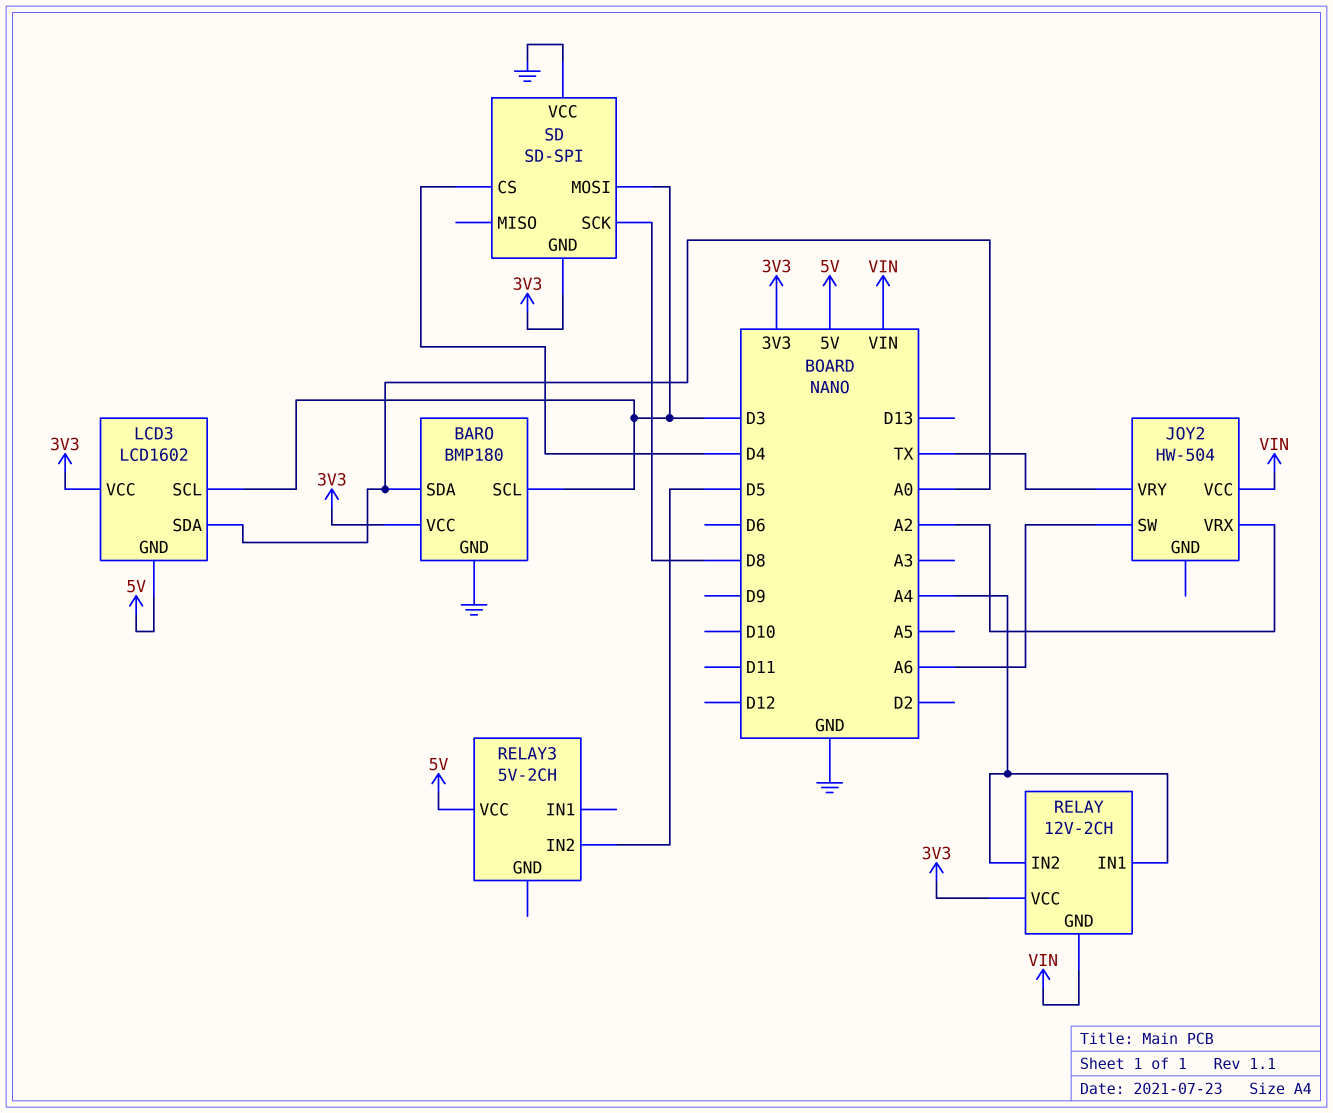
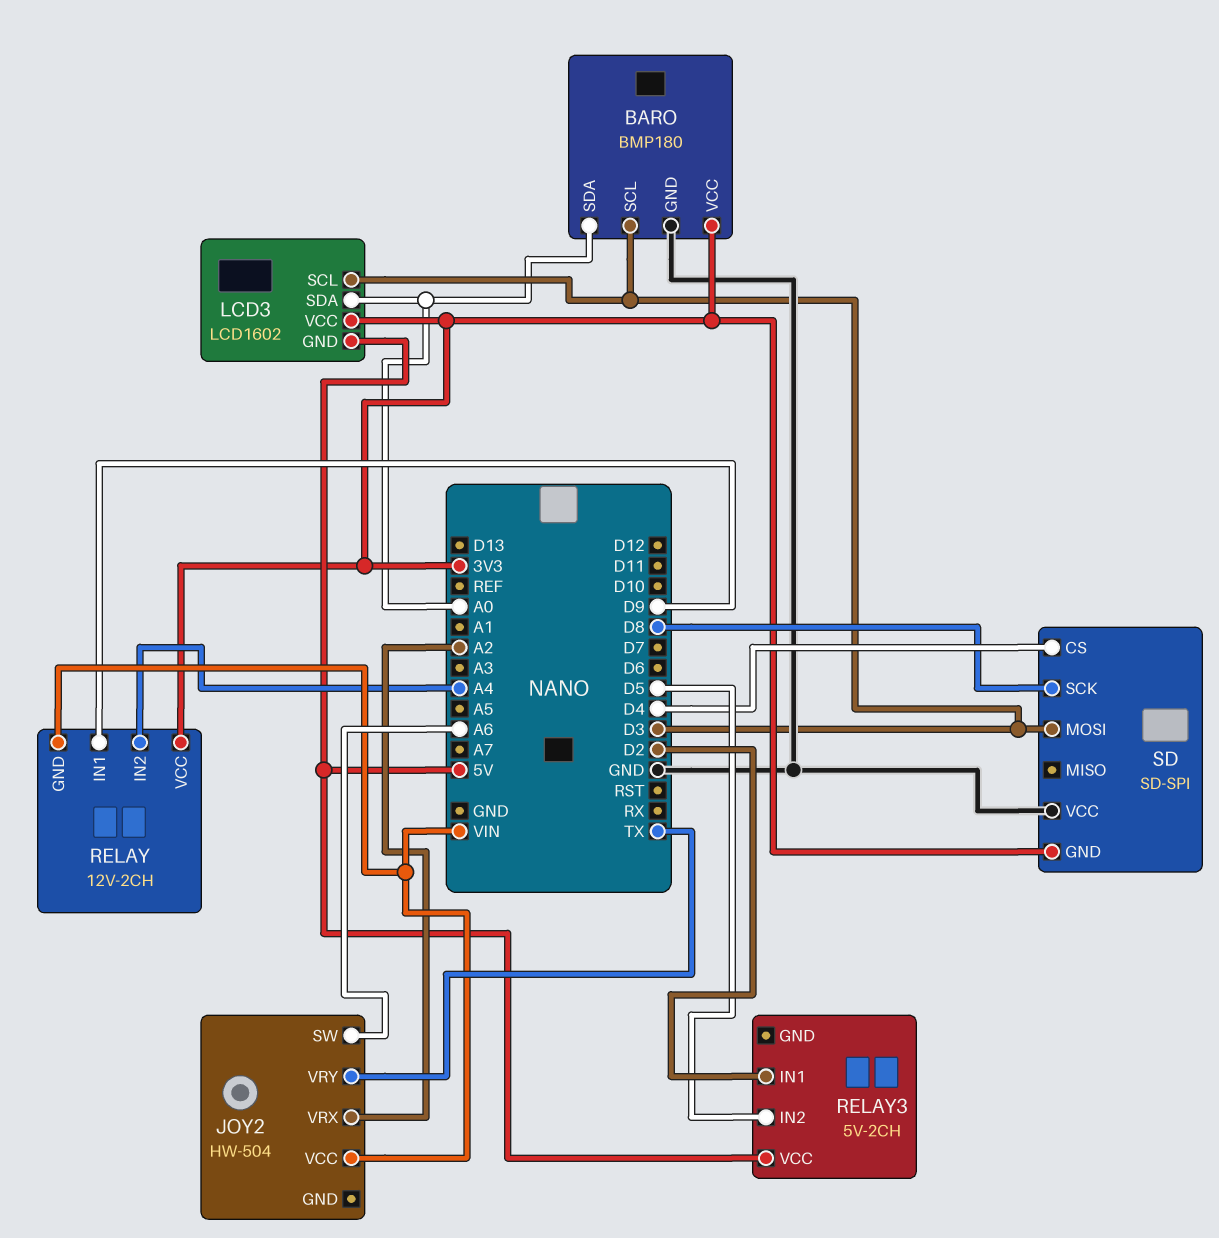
RELAY pin IN1: A4 -> D9
RELAY3 pin IN1: none -> D2

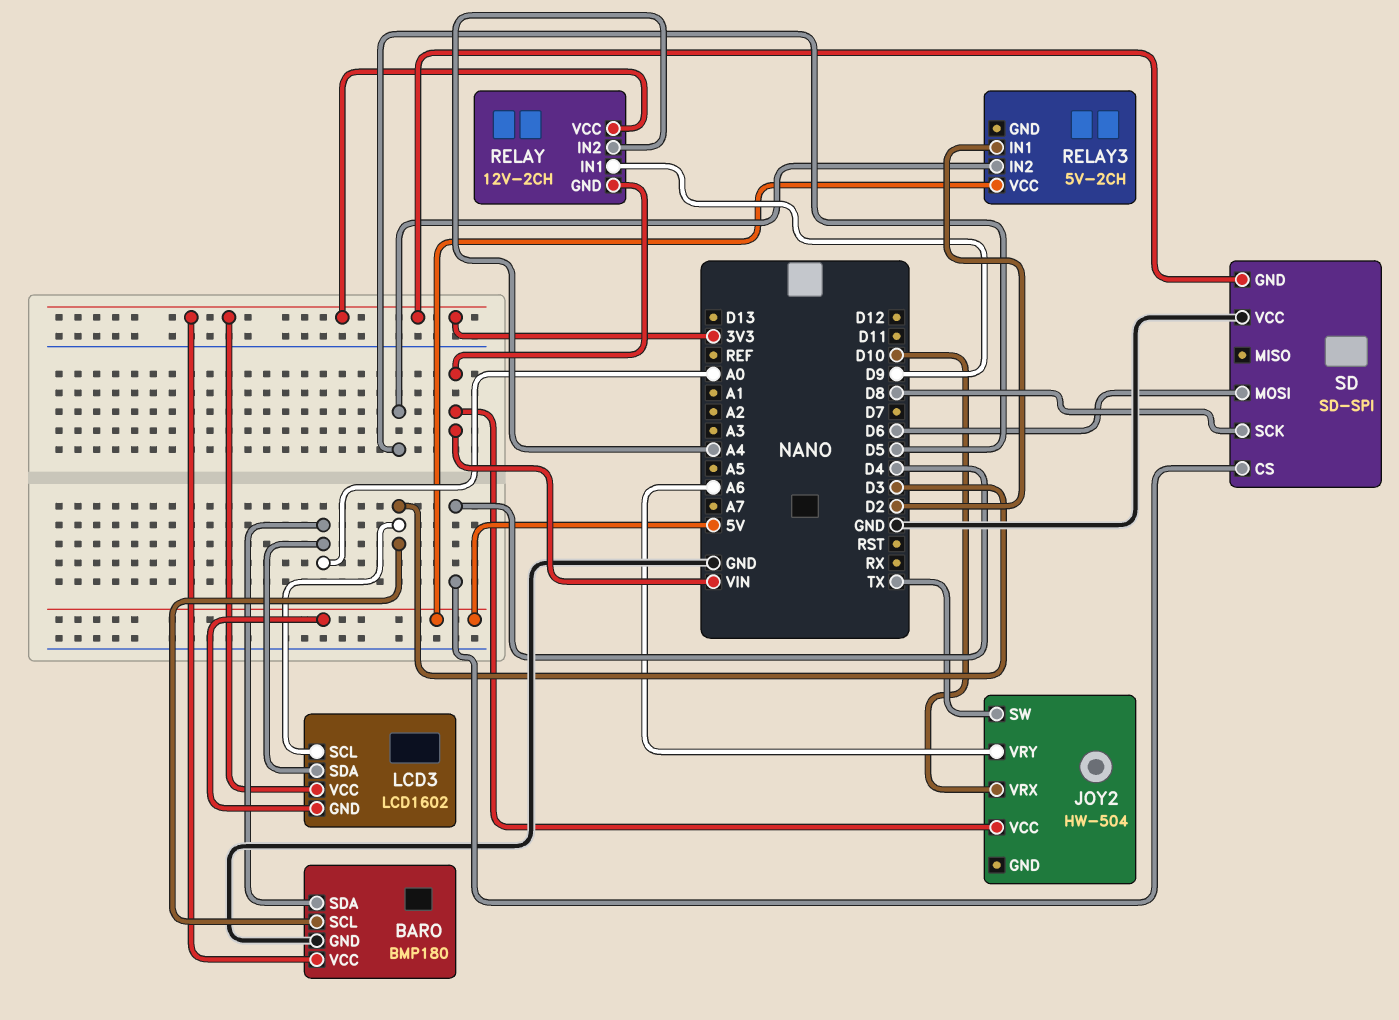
JOY2 pin SW: A6 -> TX
JOY2 pin VRX: A2 -> D10
JOY2 pin VRY: TX -> A6
SD pin MOSI: D3 -> D6

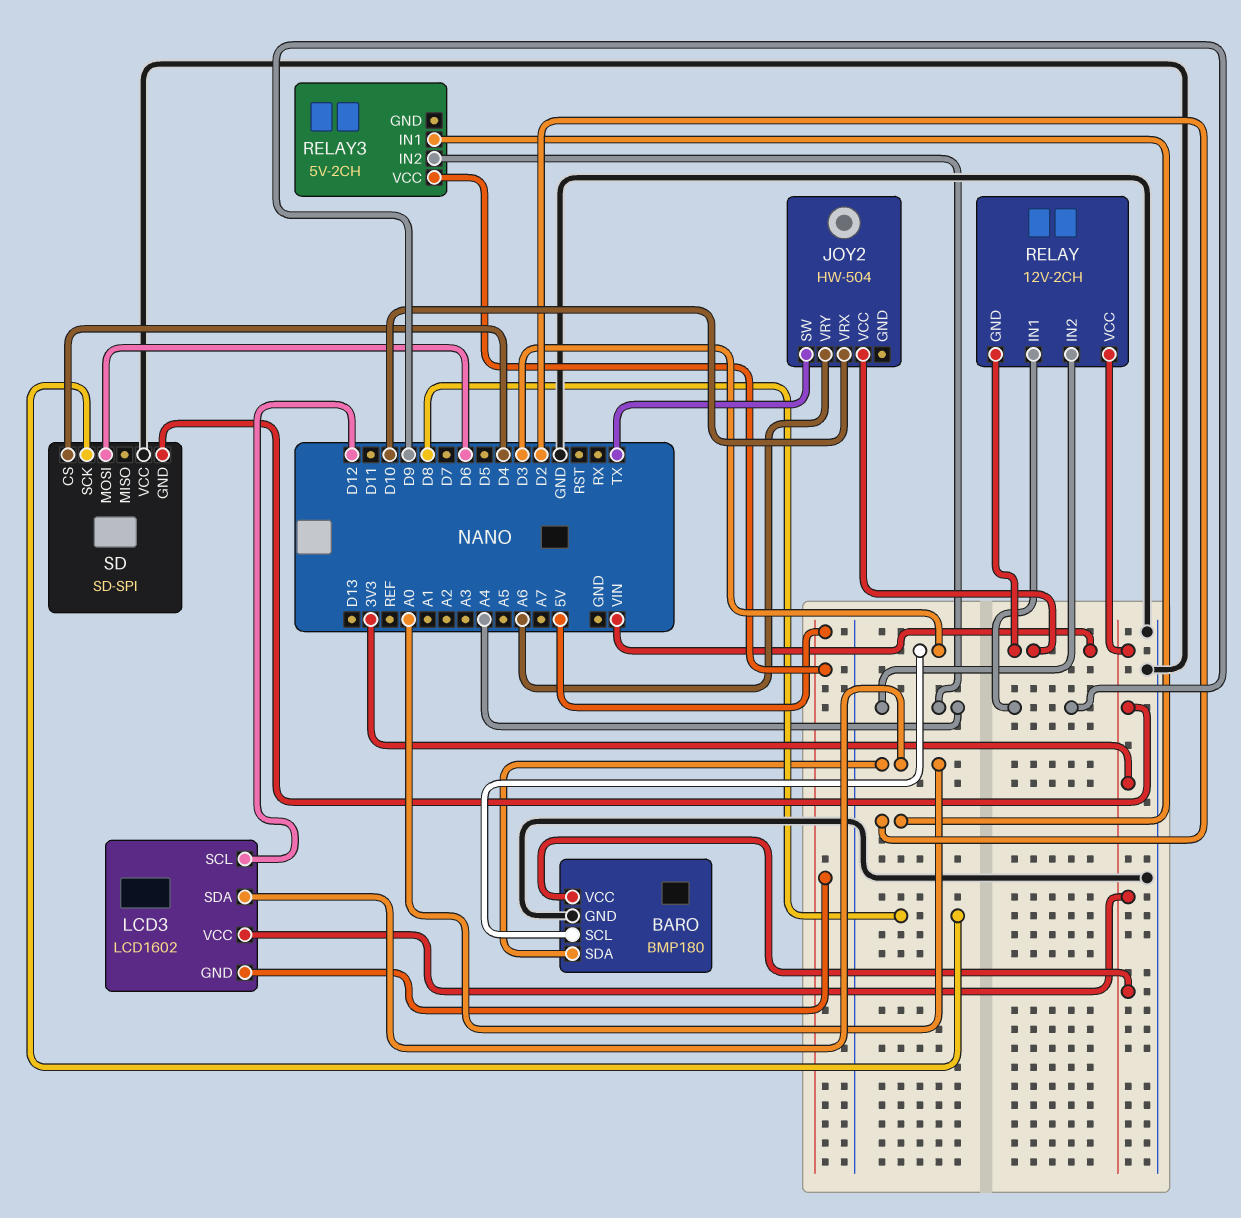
LCD3 pin SCL: D3 -> D12
RELAY3 pin IN2: D5 -> A4

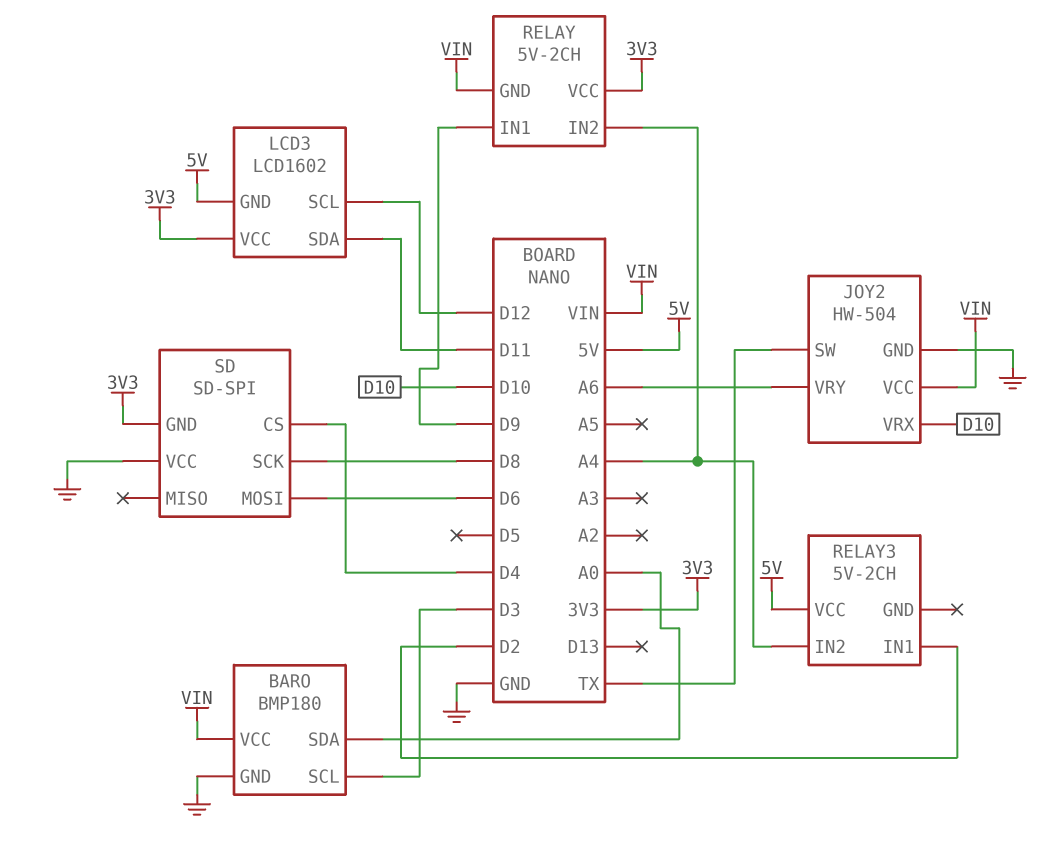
BARO pin VCC: 3V3 -> VIN
JOY2 pin GND: none -> GND
LCD3 pin SDA: A0 -> D11
RELAY: 12V-2CH -> 5V-2CH

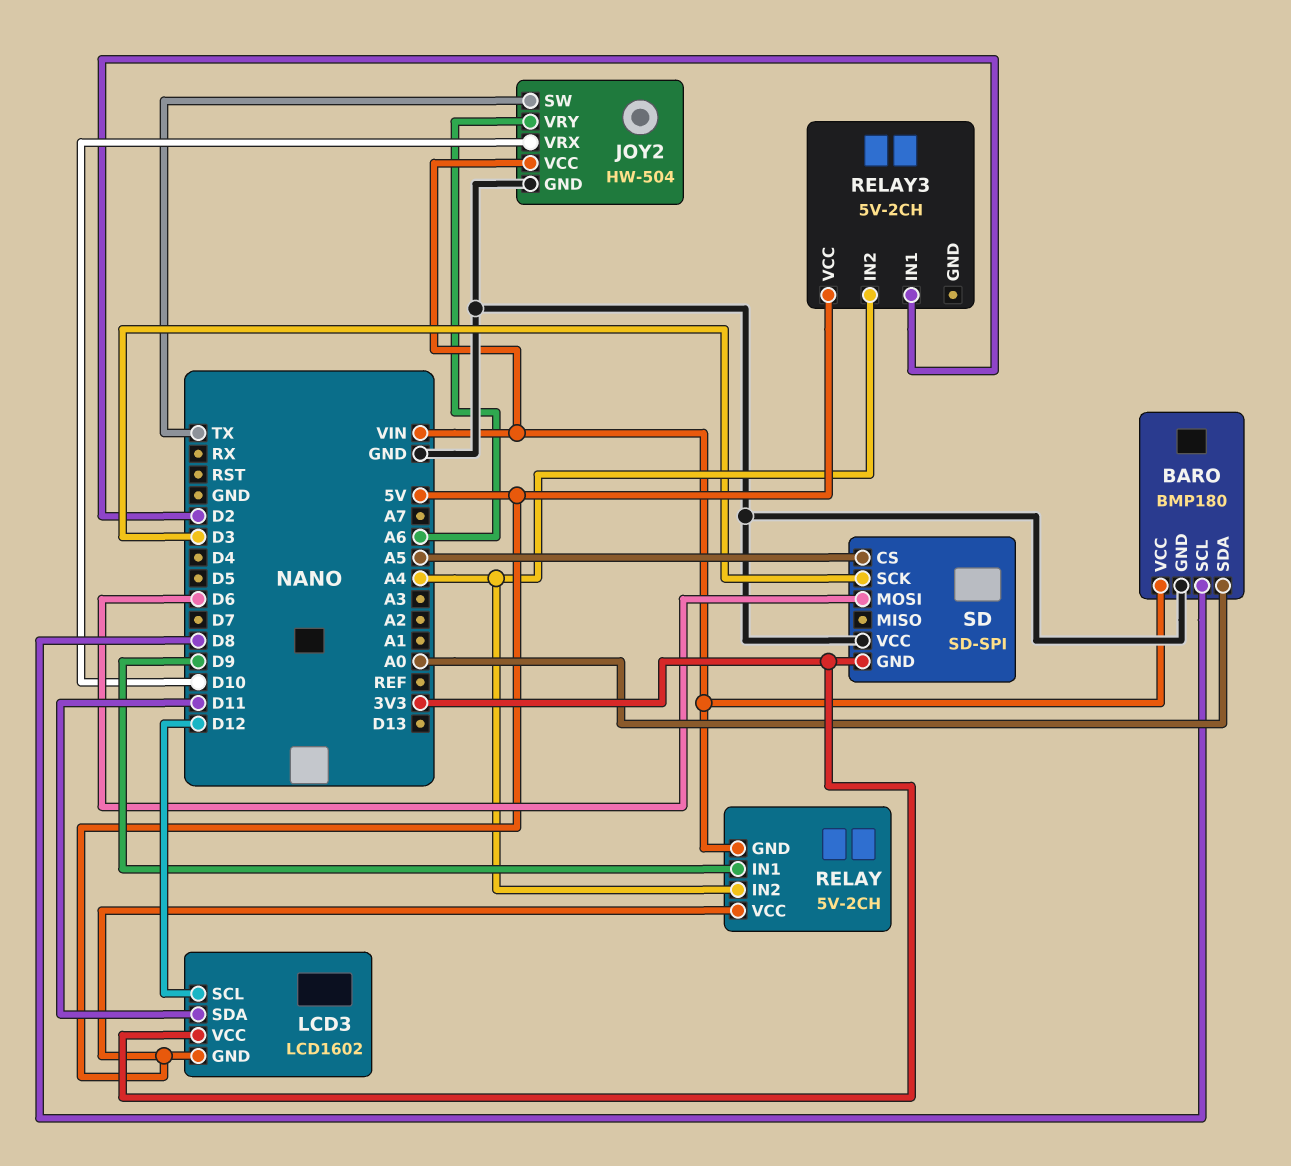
BARO pin SCL: D3 -> D8
RELAY pin VCC: 3V3 -> 5V
SD pin CS: D4 -> A5
SD pin SCK: D8 -> D3

